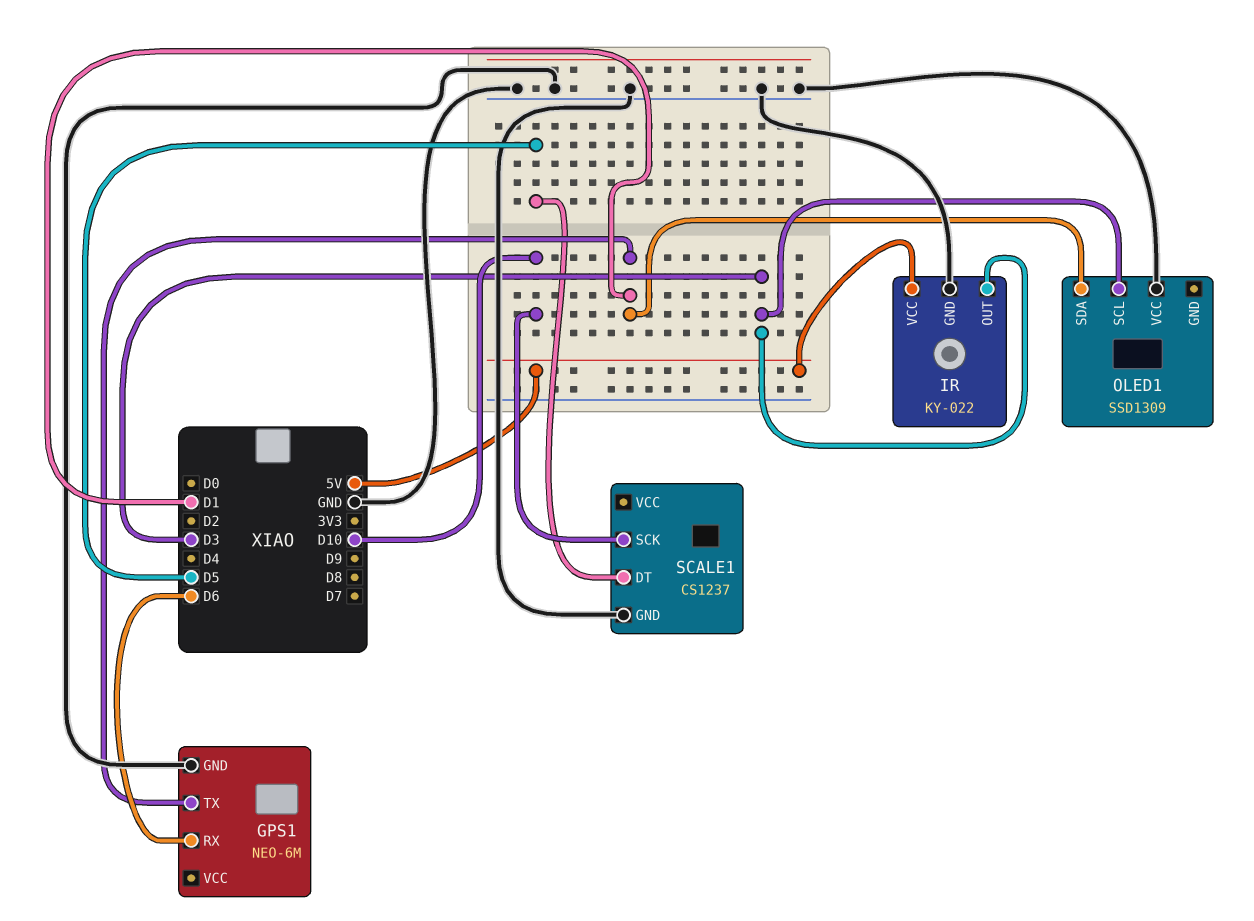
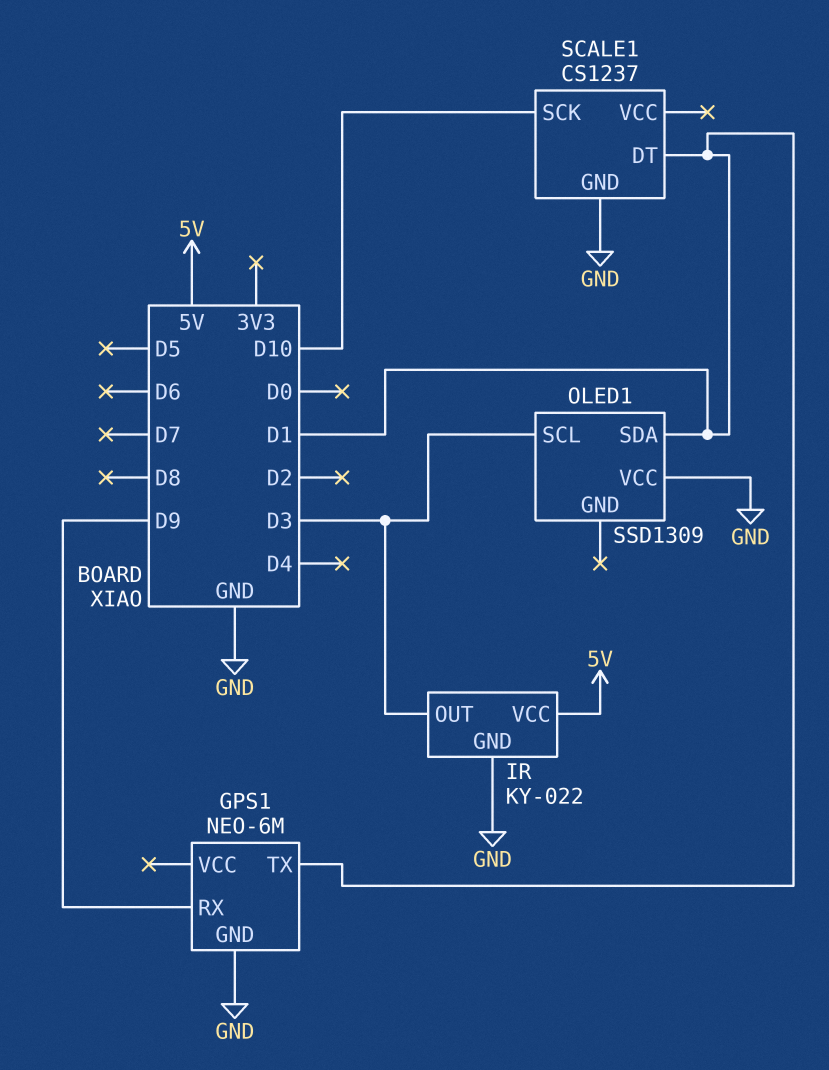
GPS1 pin RX: D6 -> D9
SCALE1 pin DT: D5 -> D1

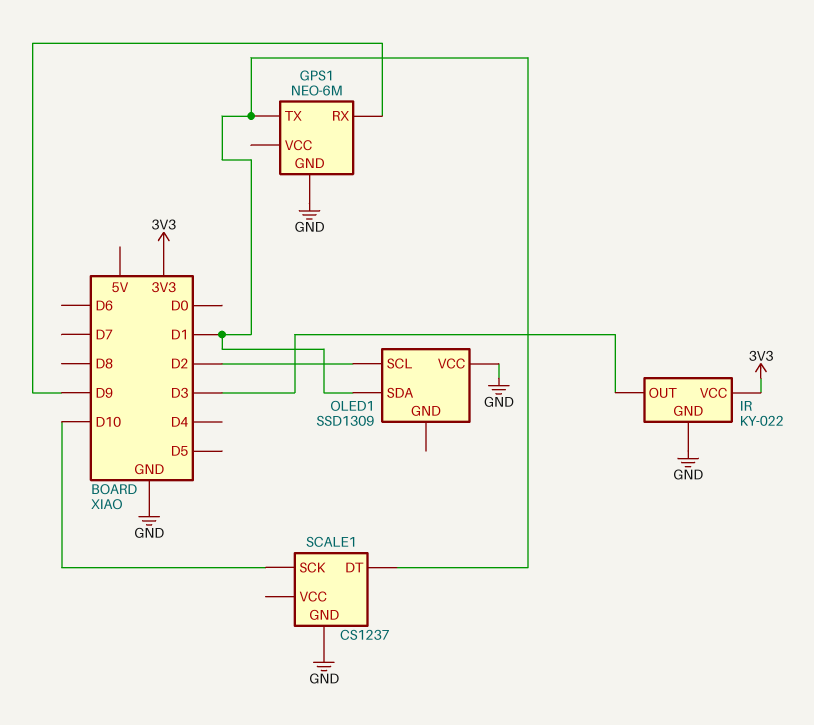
IR pin VCC: 5V -> 3V3
OLED1 pin SCL: D3 -> D2

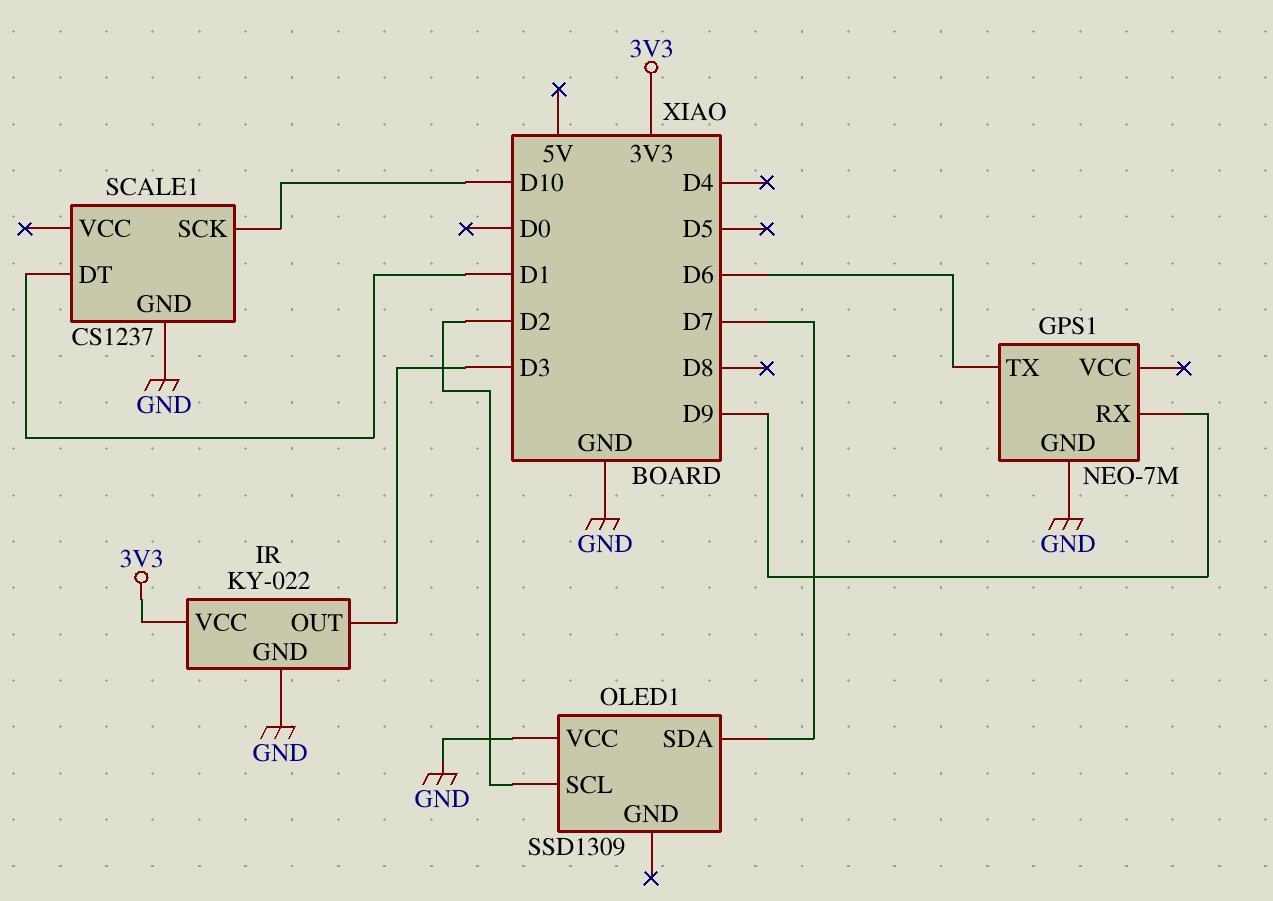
GPS1: NEO-6M -> NEO-7M
GPS1 pin TX: D1 -> D6
OLED1 pin SDA: D1 -> D7

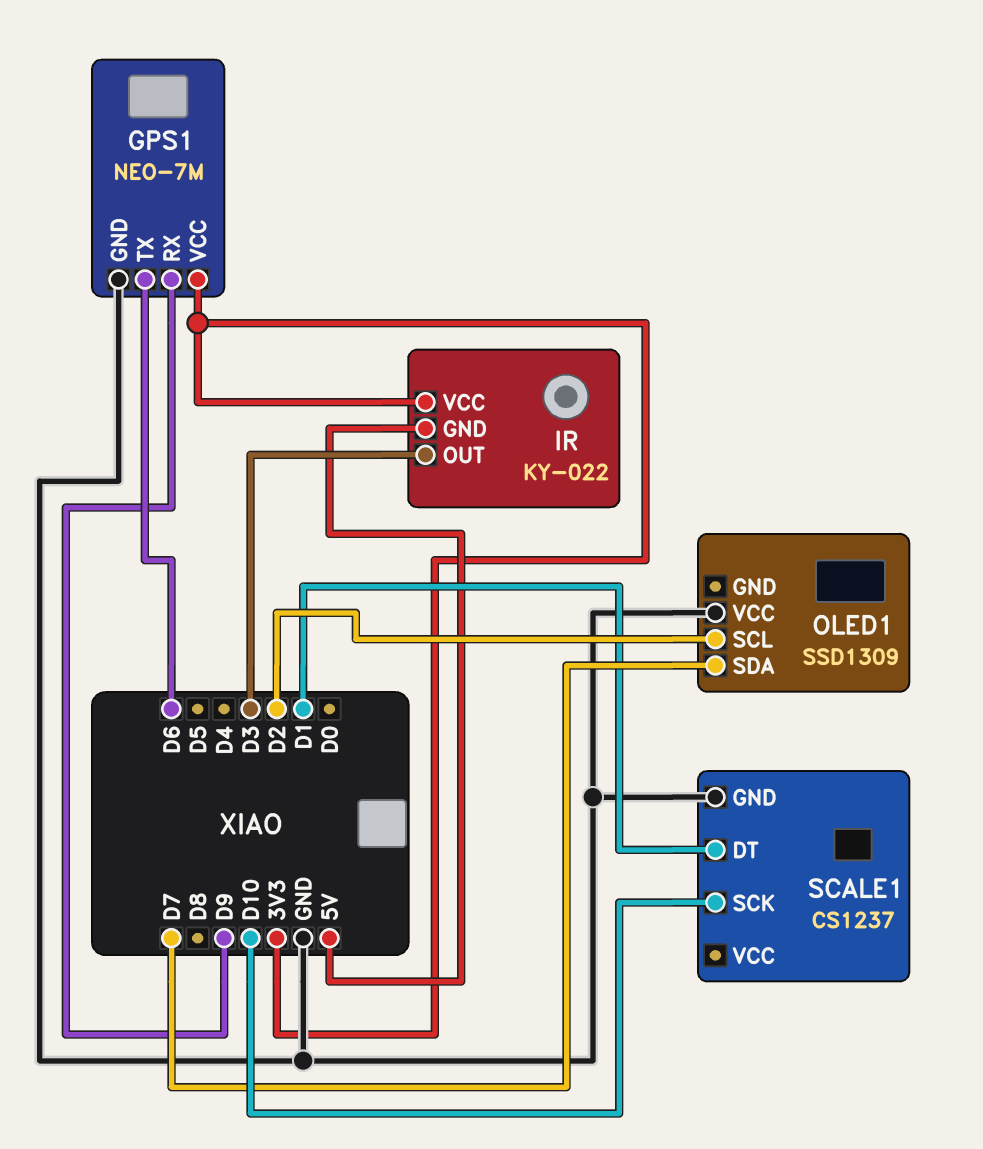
GPS1 pin VCC: none -> 3V3
IR pin GND: GND -> 5V

